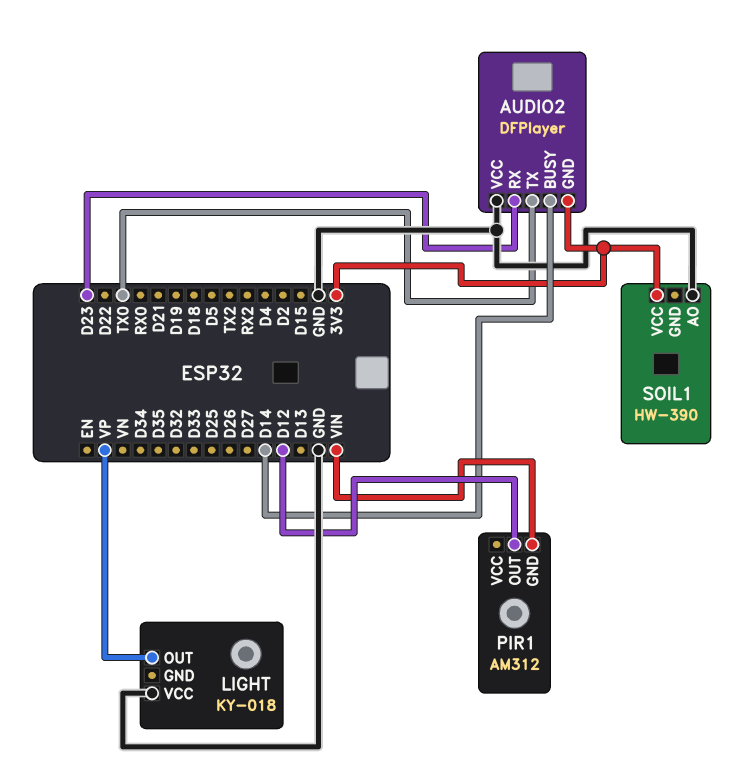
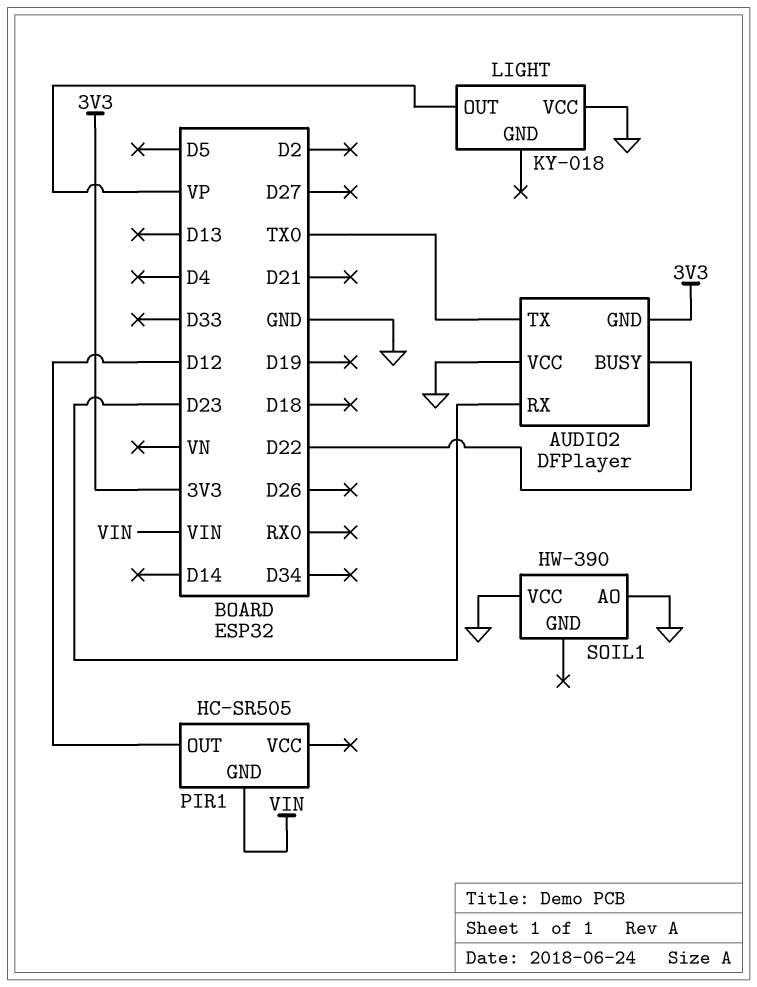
AUDIO2 pin BUSY: D14 -> D22
PIR1: AM312 -> HC-SR505
SOIL1 pin VCC: 3V3 -> GND

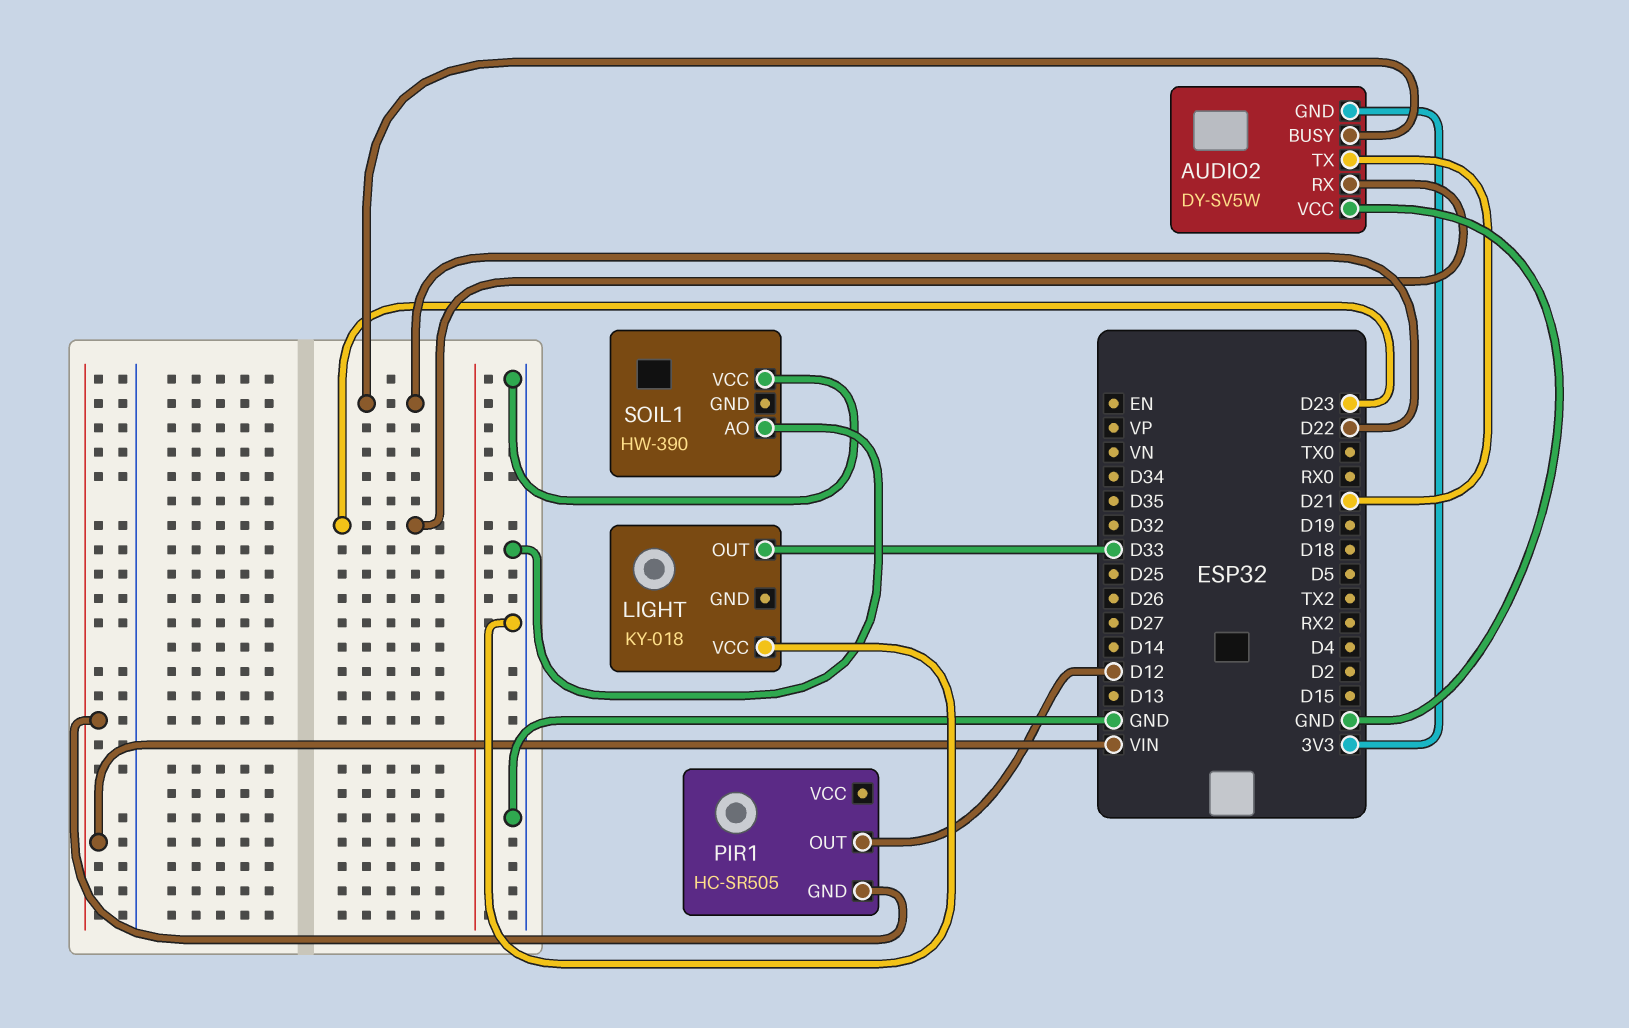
AUDIO2: DFPlayer -> DY-SV5W
AUDIO2 pin TX: TX0 -> D21
LIGHT pin OUT: VP -> D33

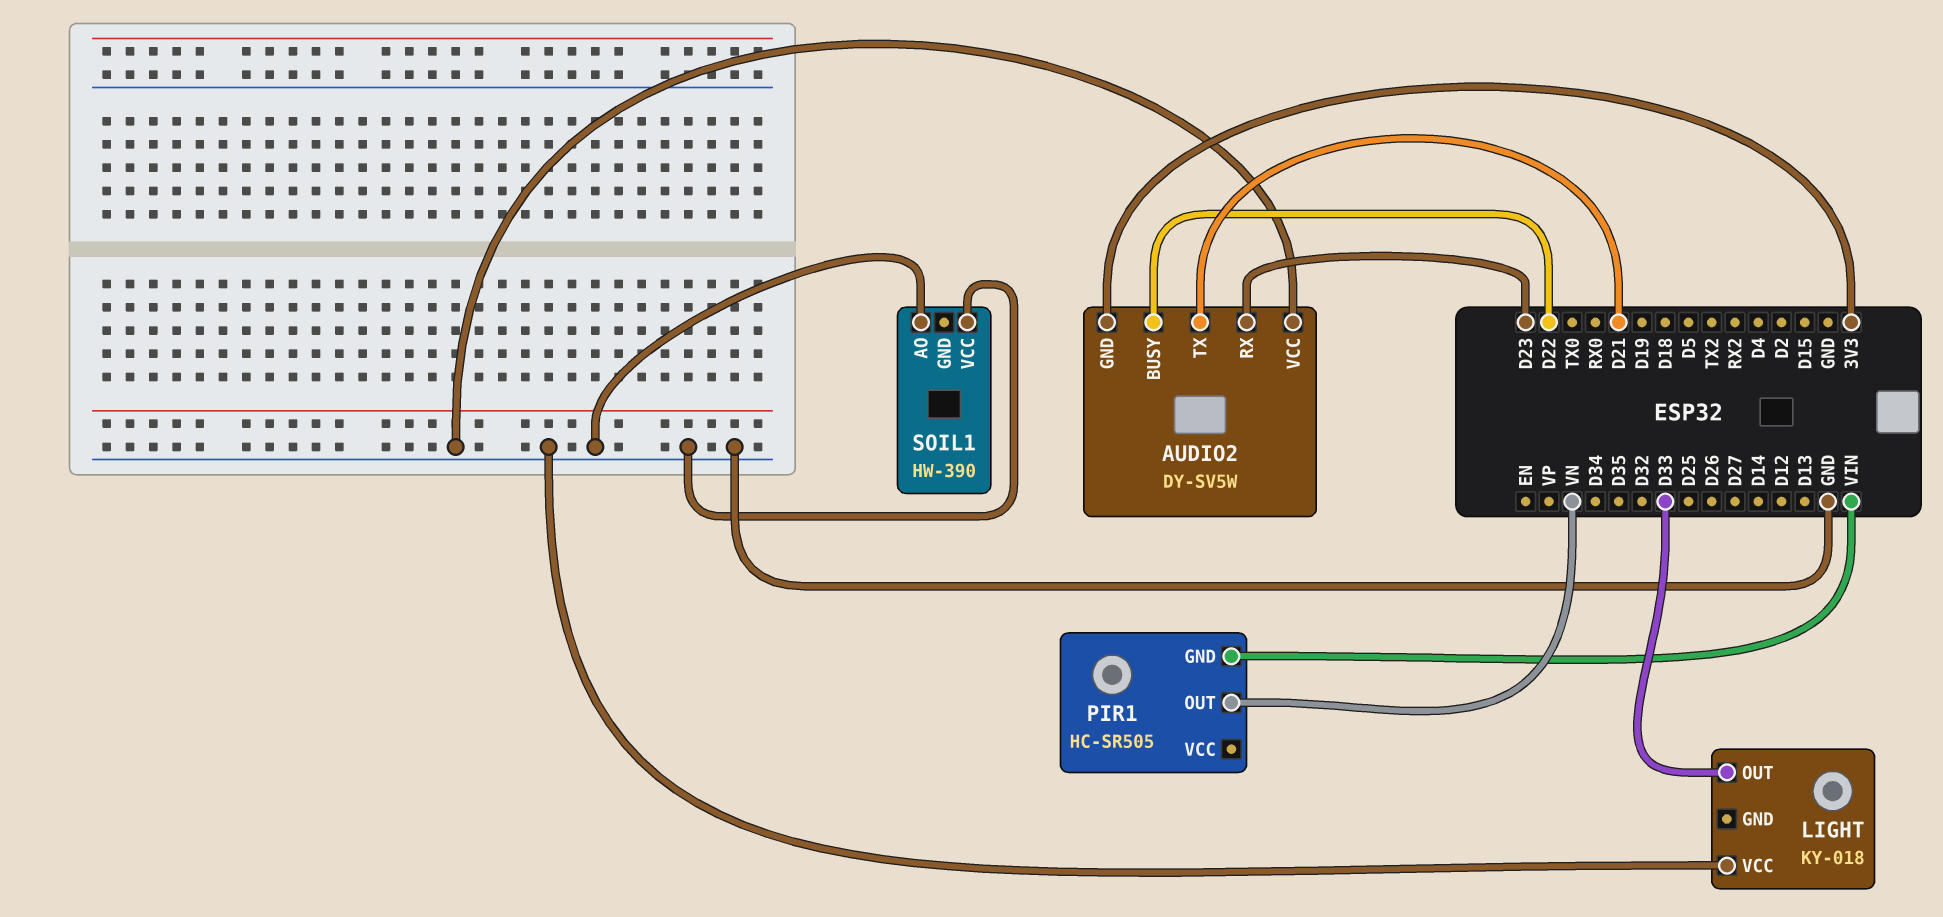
PIR1 pin OUT: D12 -> VN

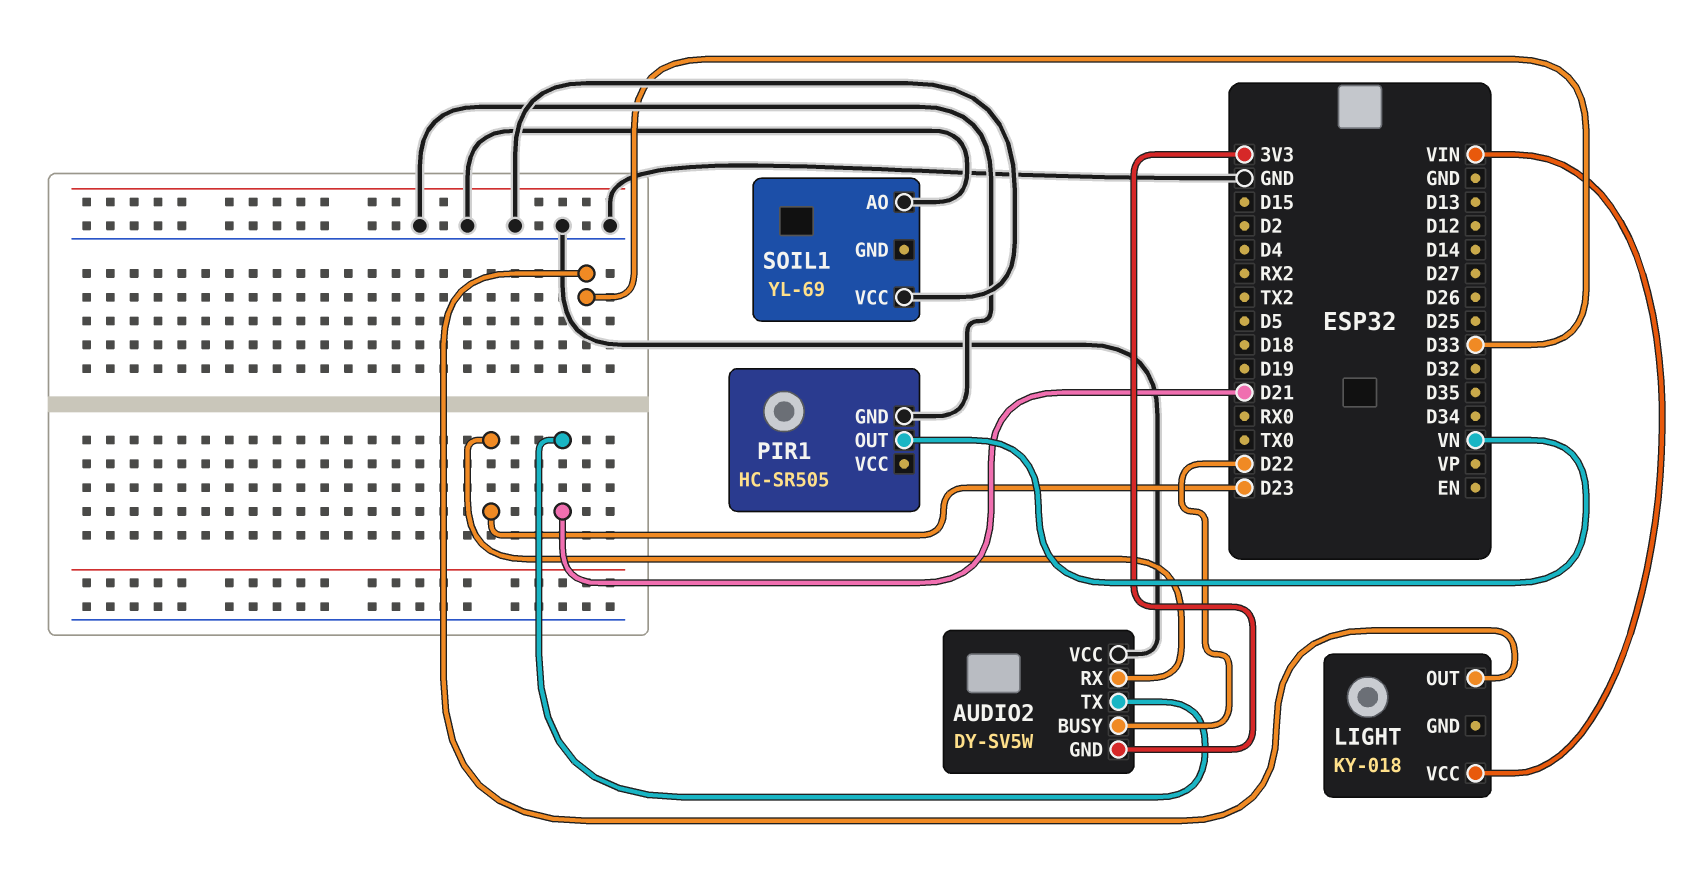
LIGHT pin VCC: GND -> VIN
PIR1 pin GND: VIN -> GND
SOIL1: HW-390 -> YL-69

